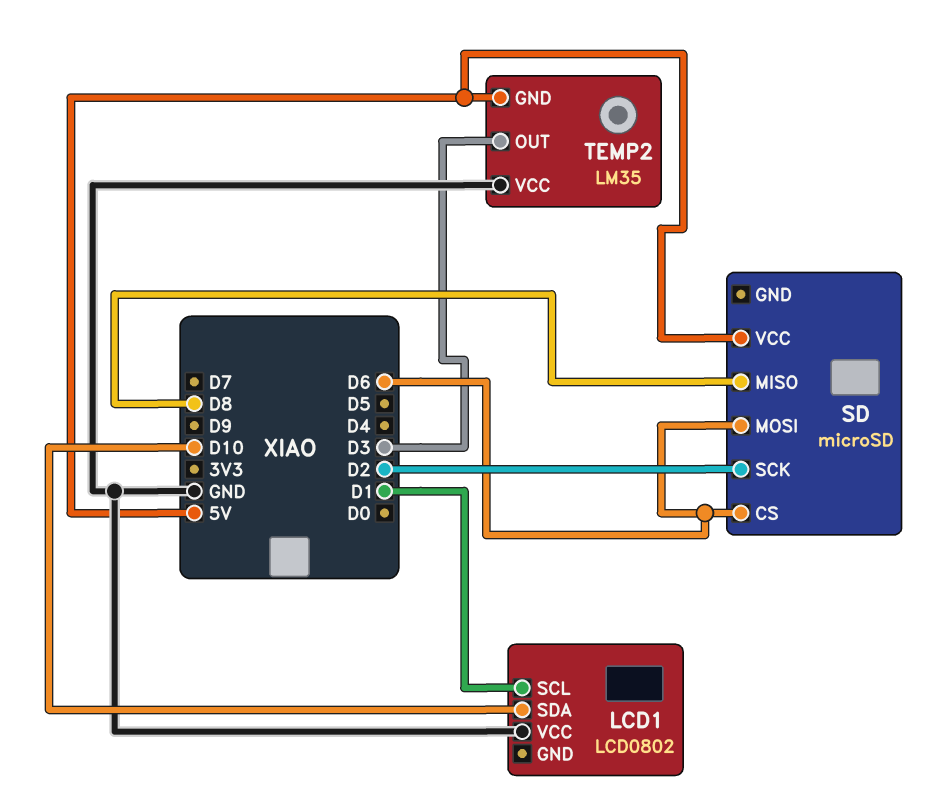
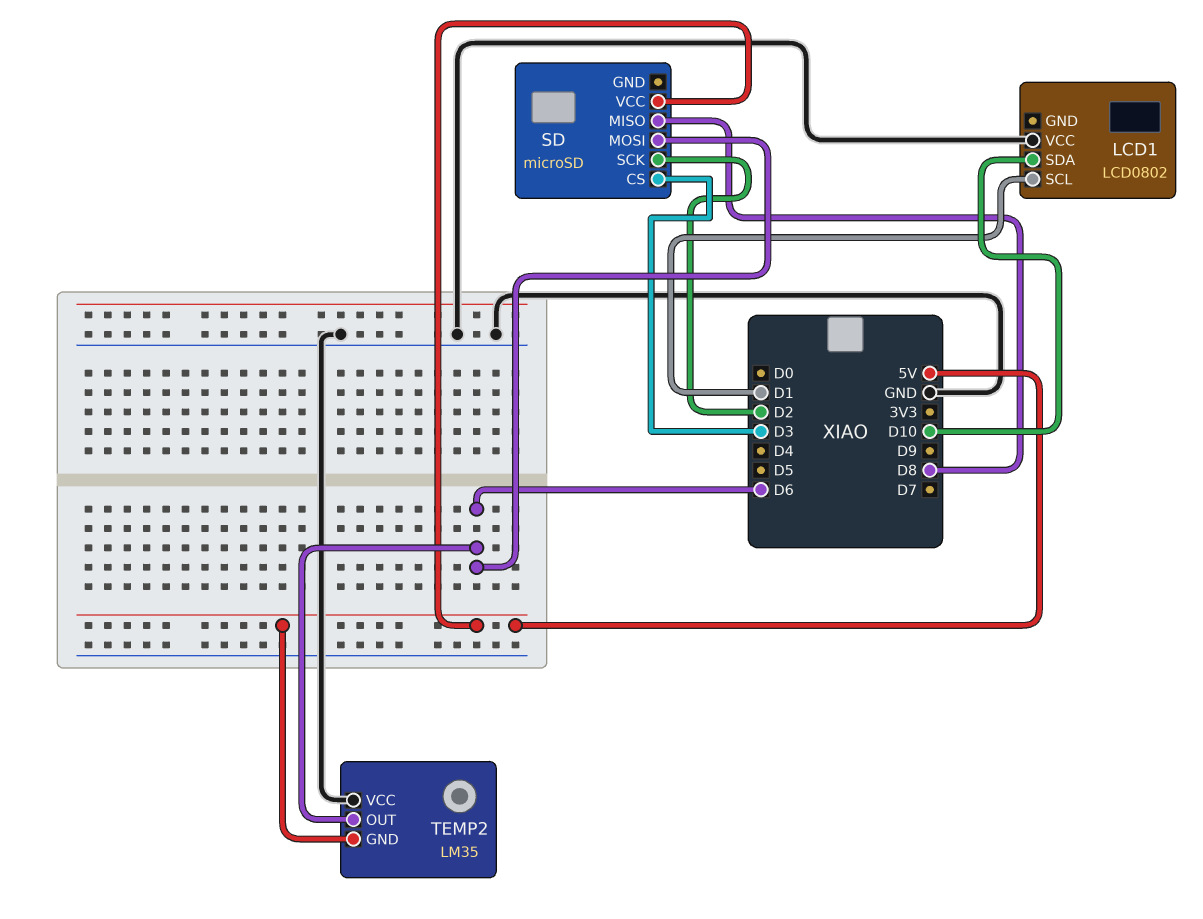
SD pin CS: D6 -> D3
TEMP2 pin OUT: D3 -> D6

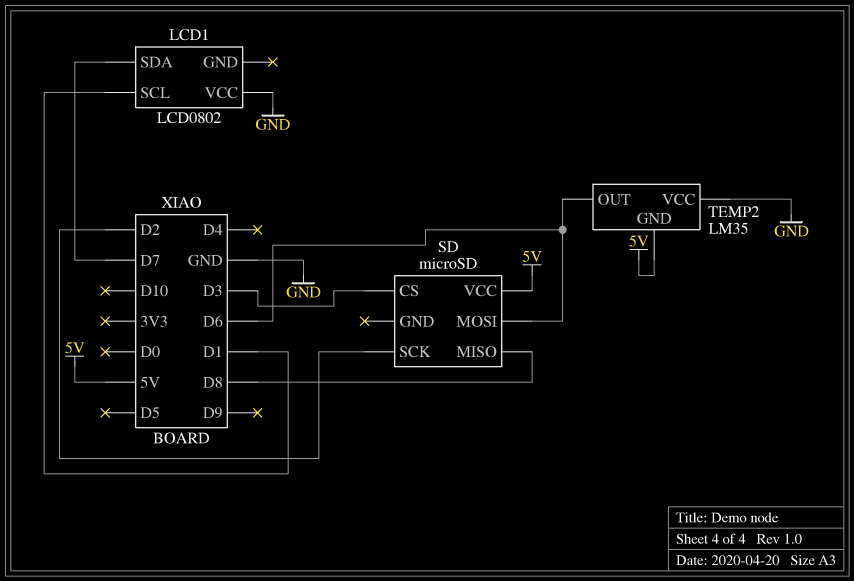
LCD1 pin SDA: D10 -> D7

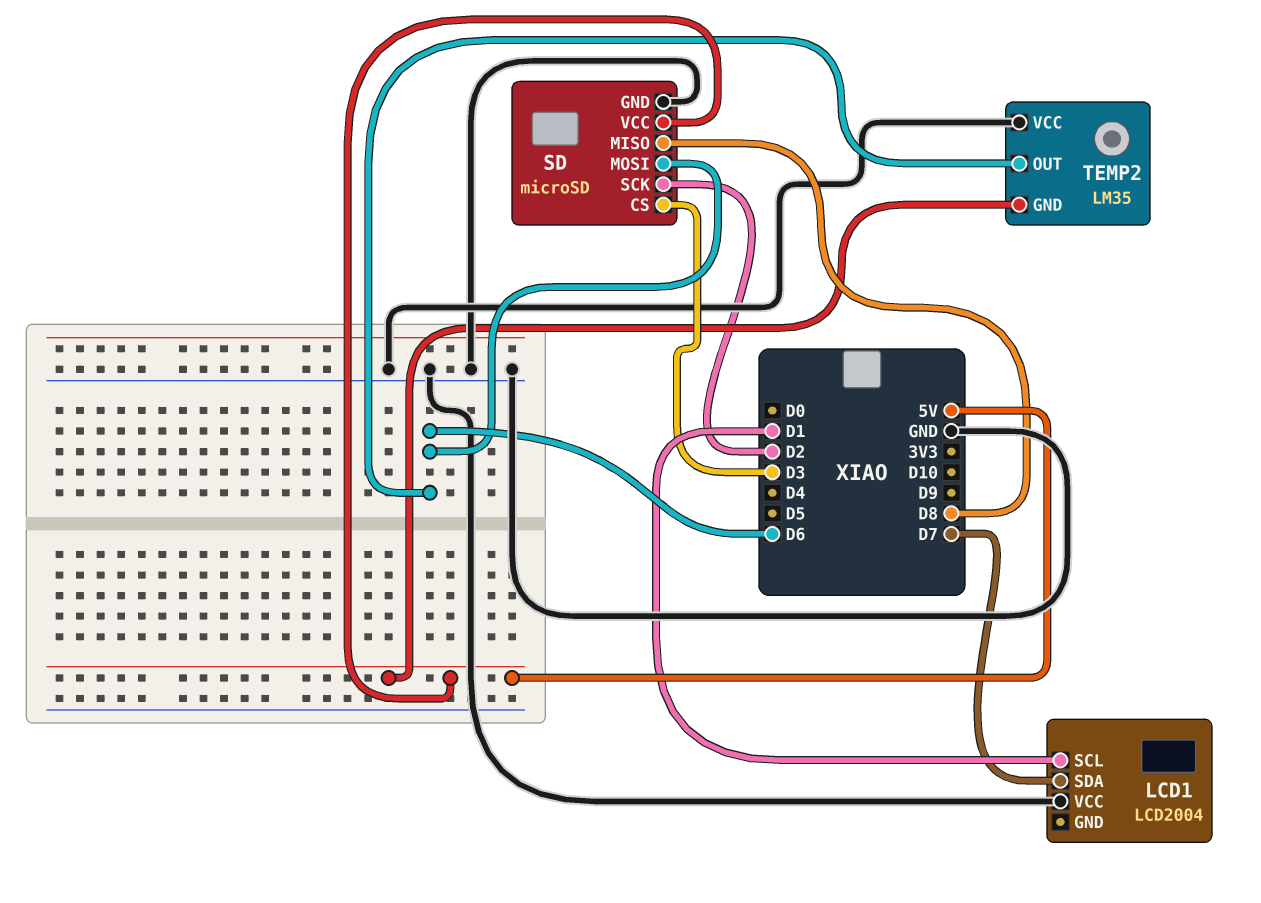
LCD1: LCD0802 -> LCD2004
SD pin GND: none -> GND

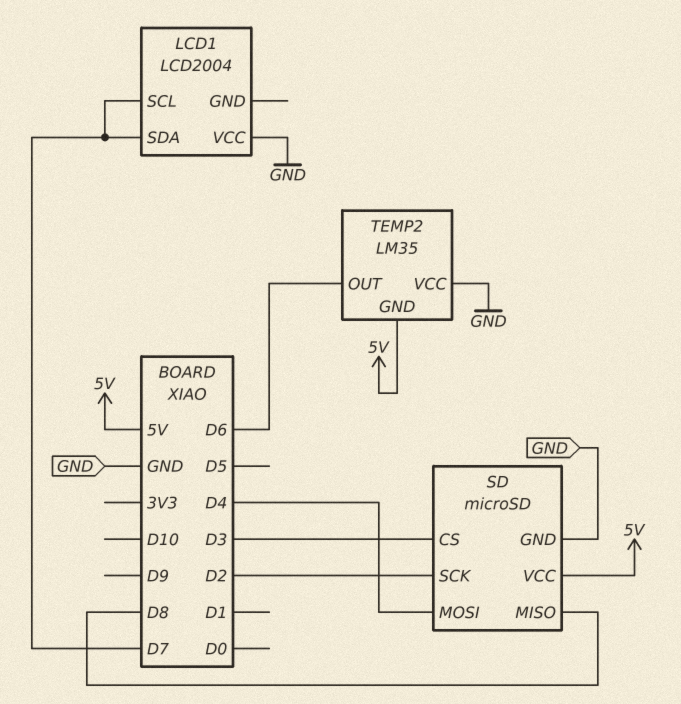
LCD1 pin SCL: D1 -> D7
SD pin MOSI: D6 -> D4

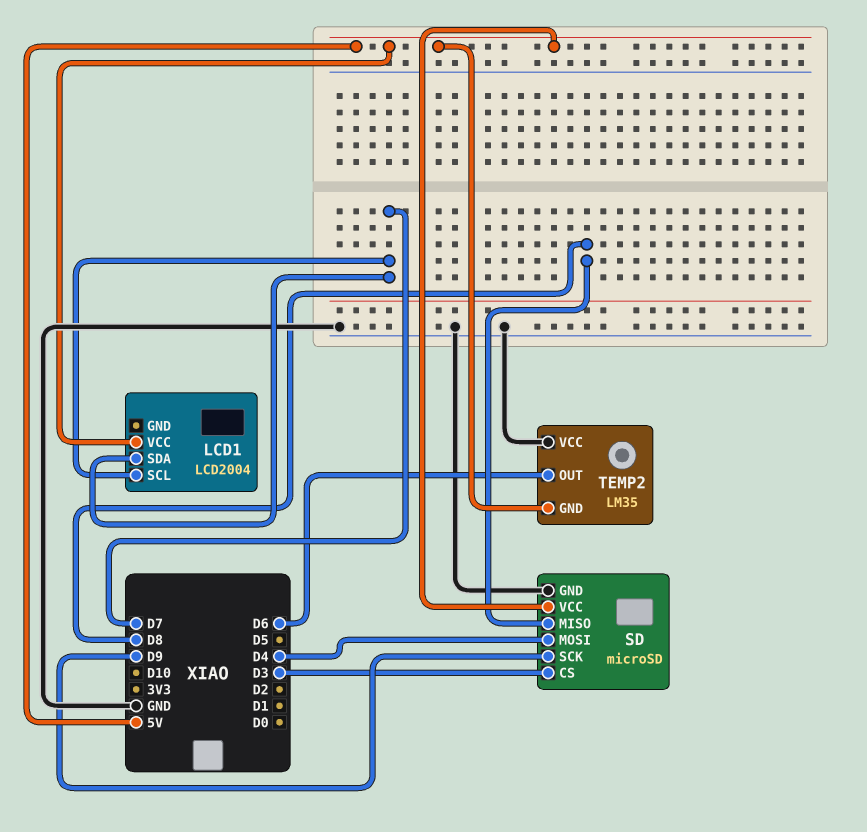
LCD1 pin VCC: GND -> 5V
SD pin SCK: D2 -> D9

